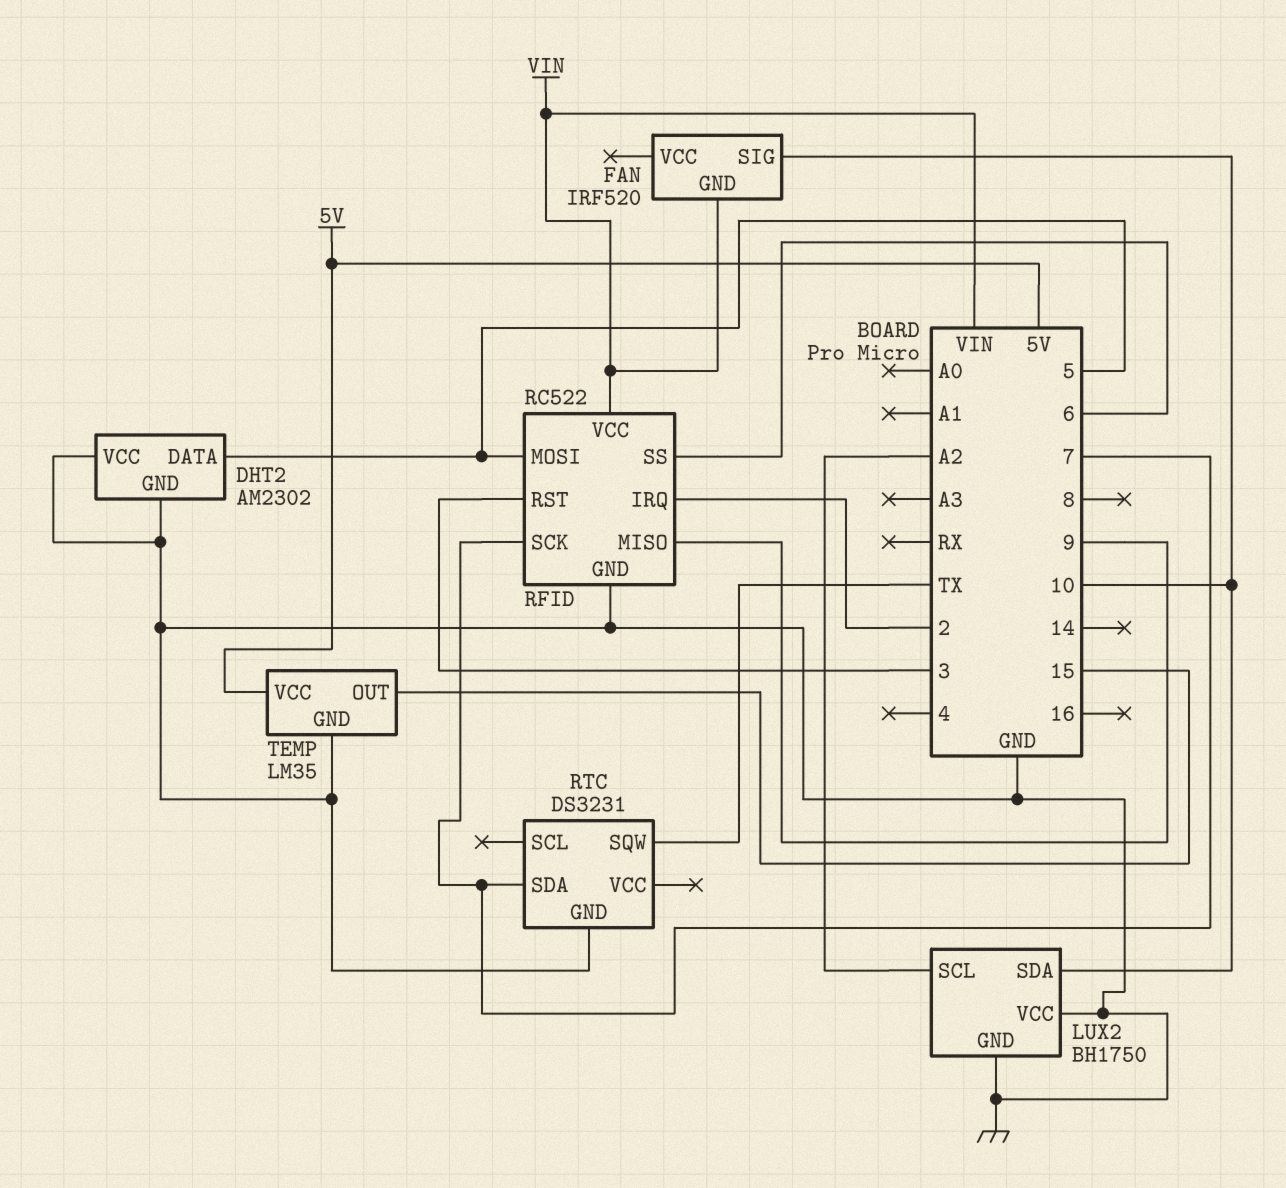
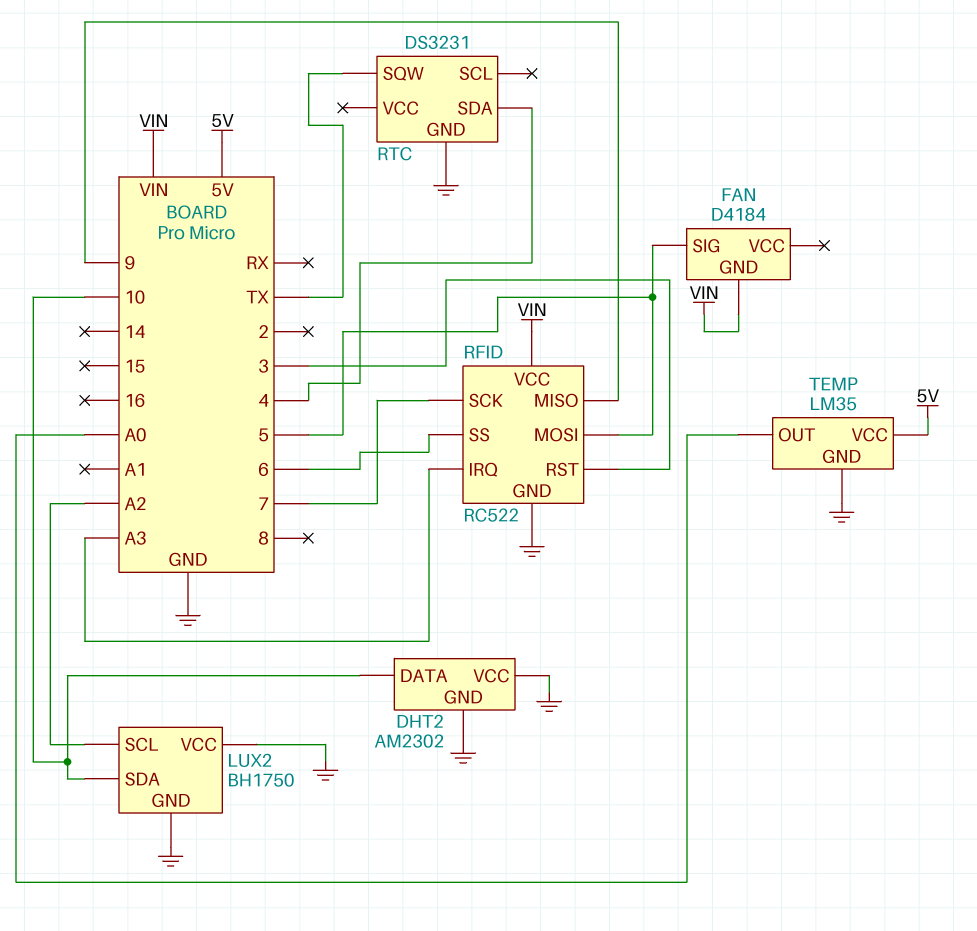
DHT2 pin DATA: 5 -> 10
FAN: IRF520 -> D4184
FAN pin SIG: 10 -> 5
RFID pin IRQ: 2 -> A3
RTC pin SDA: 7 -> 4
TEMP pin OUT: 15 -> A0

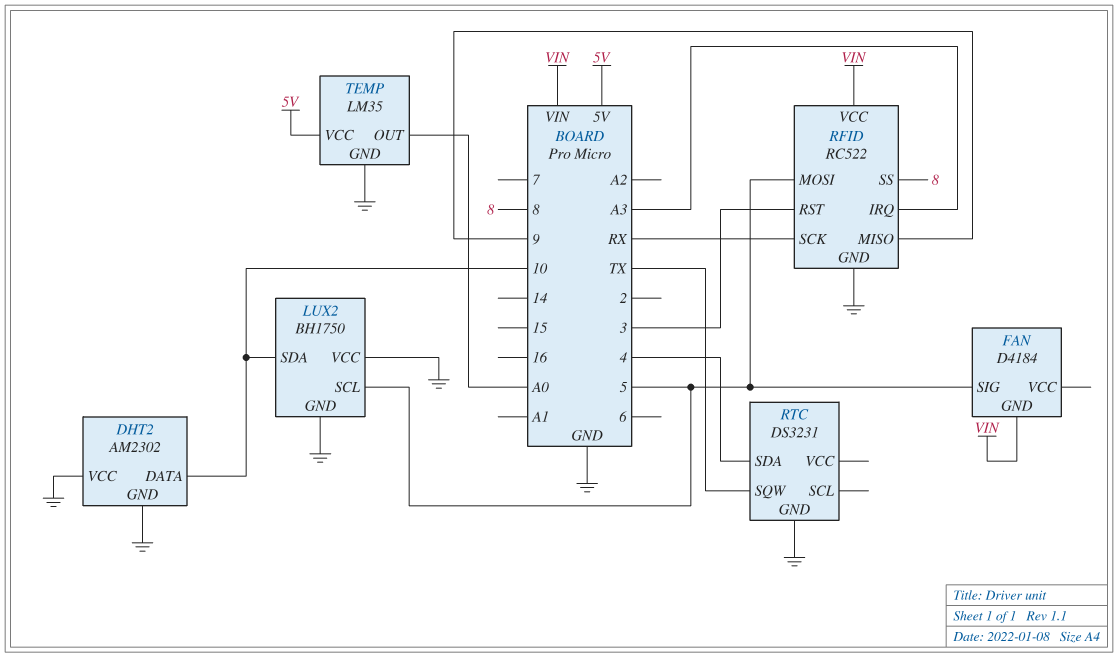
LUX2 pin SCL: A2 -> 5
RFID pin SCK: 7 -> RX
RFID pin SS: 6 -> 8

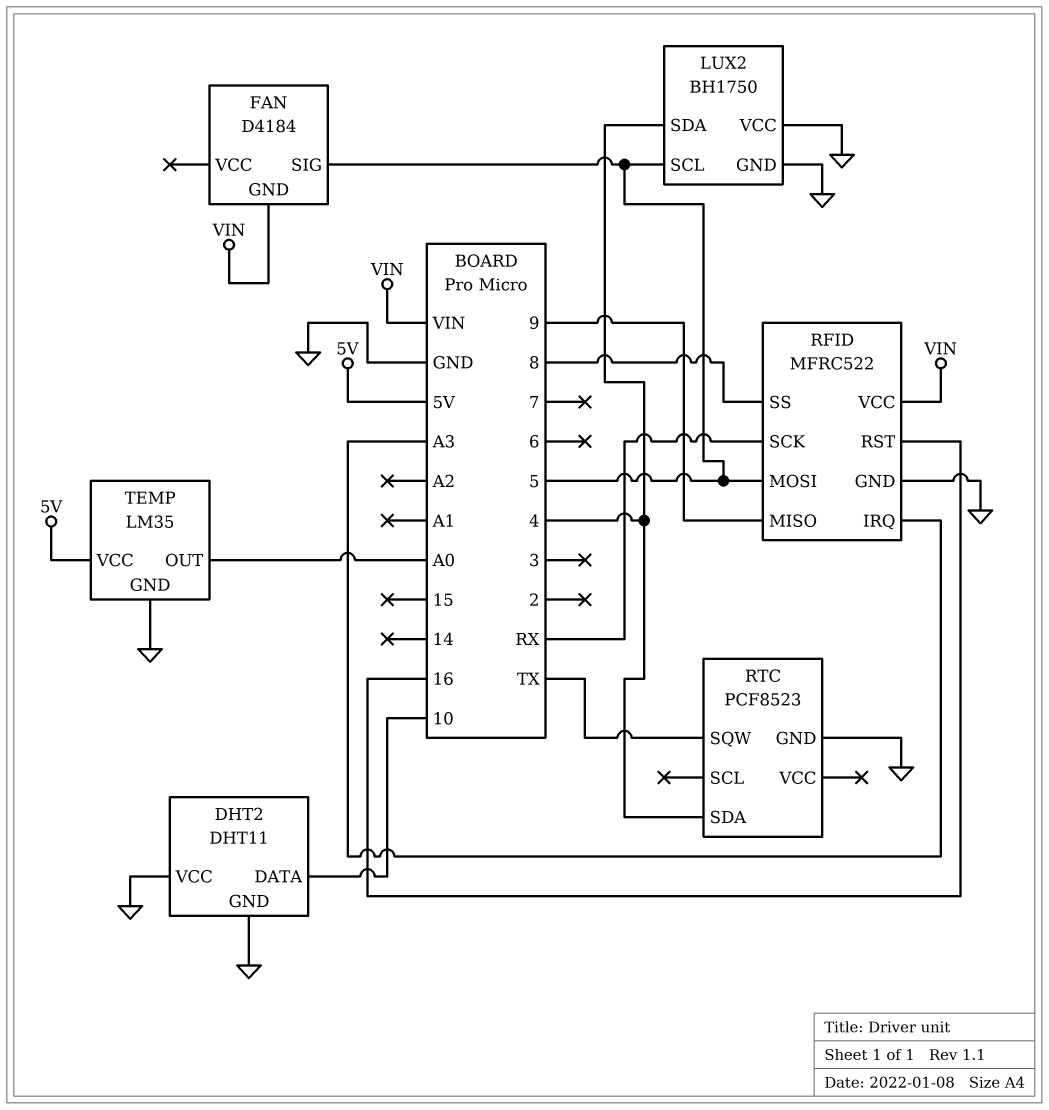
DHT2: AM2302 -> DHT11
LUX2 pin SDA: 10 -> 4
RFID: RC522 -> MFRC522
RFID pin RST: 3 -> 16
RTC: DS3231 -> PCF8523

